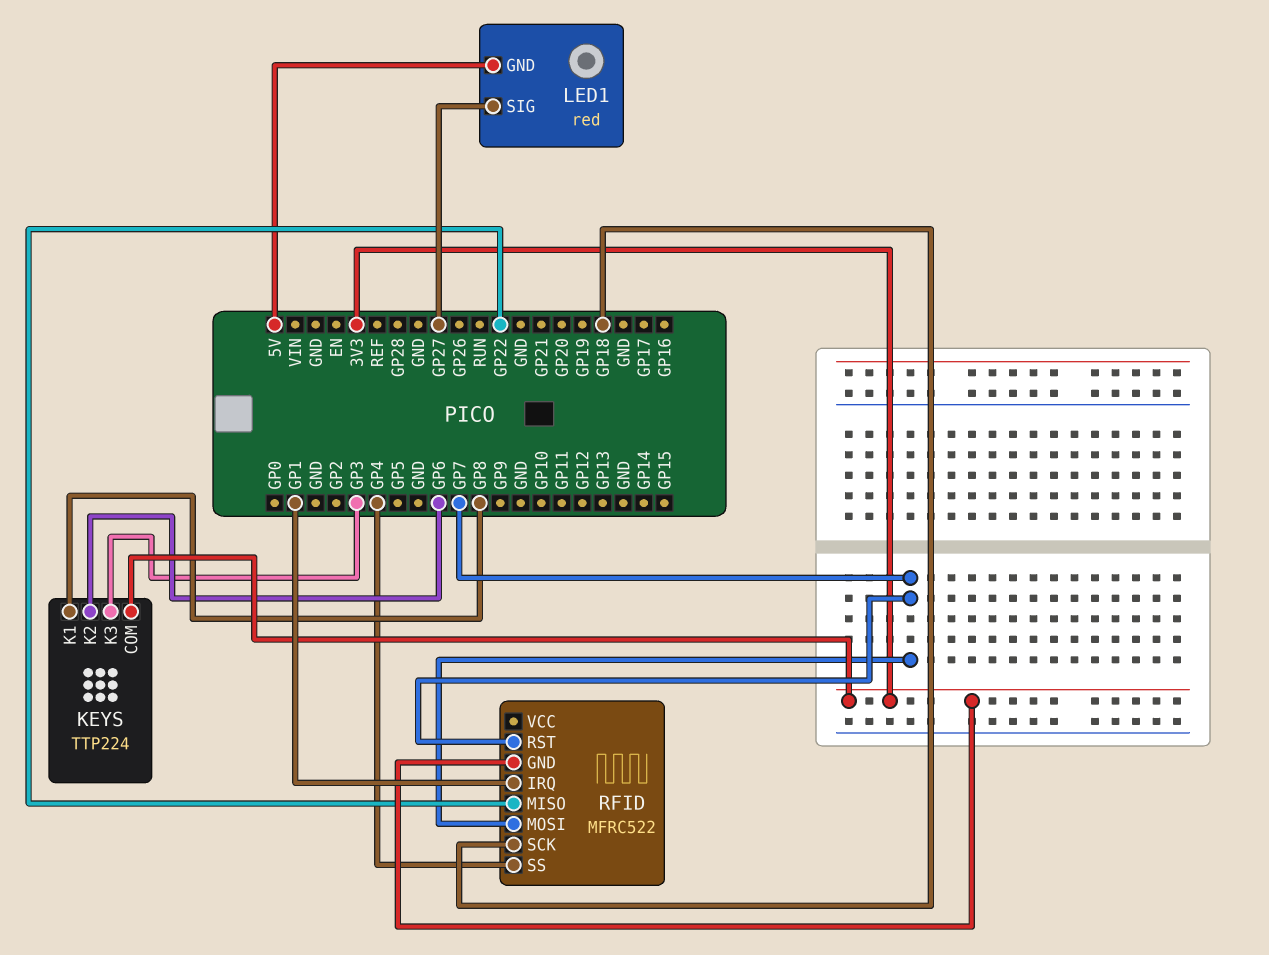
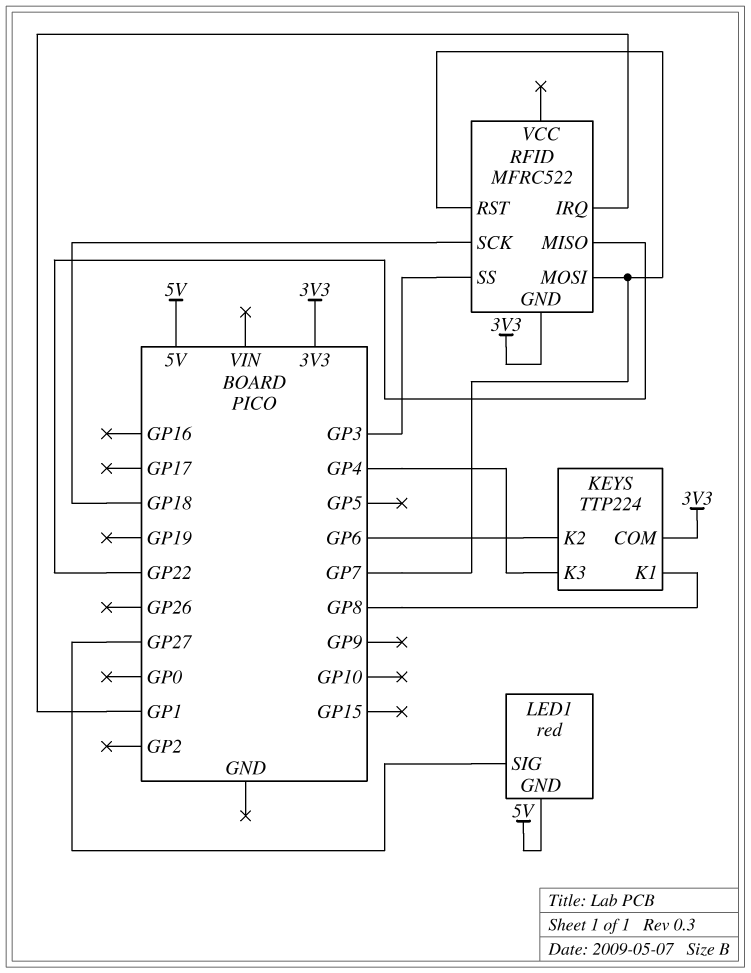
KEYS pin K3: GP3 -> GP4
RFID pin SS: GP4 -> GP3

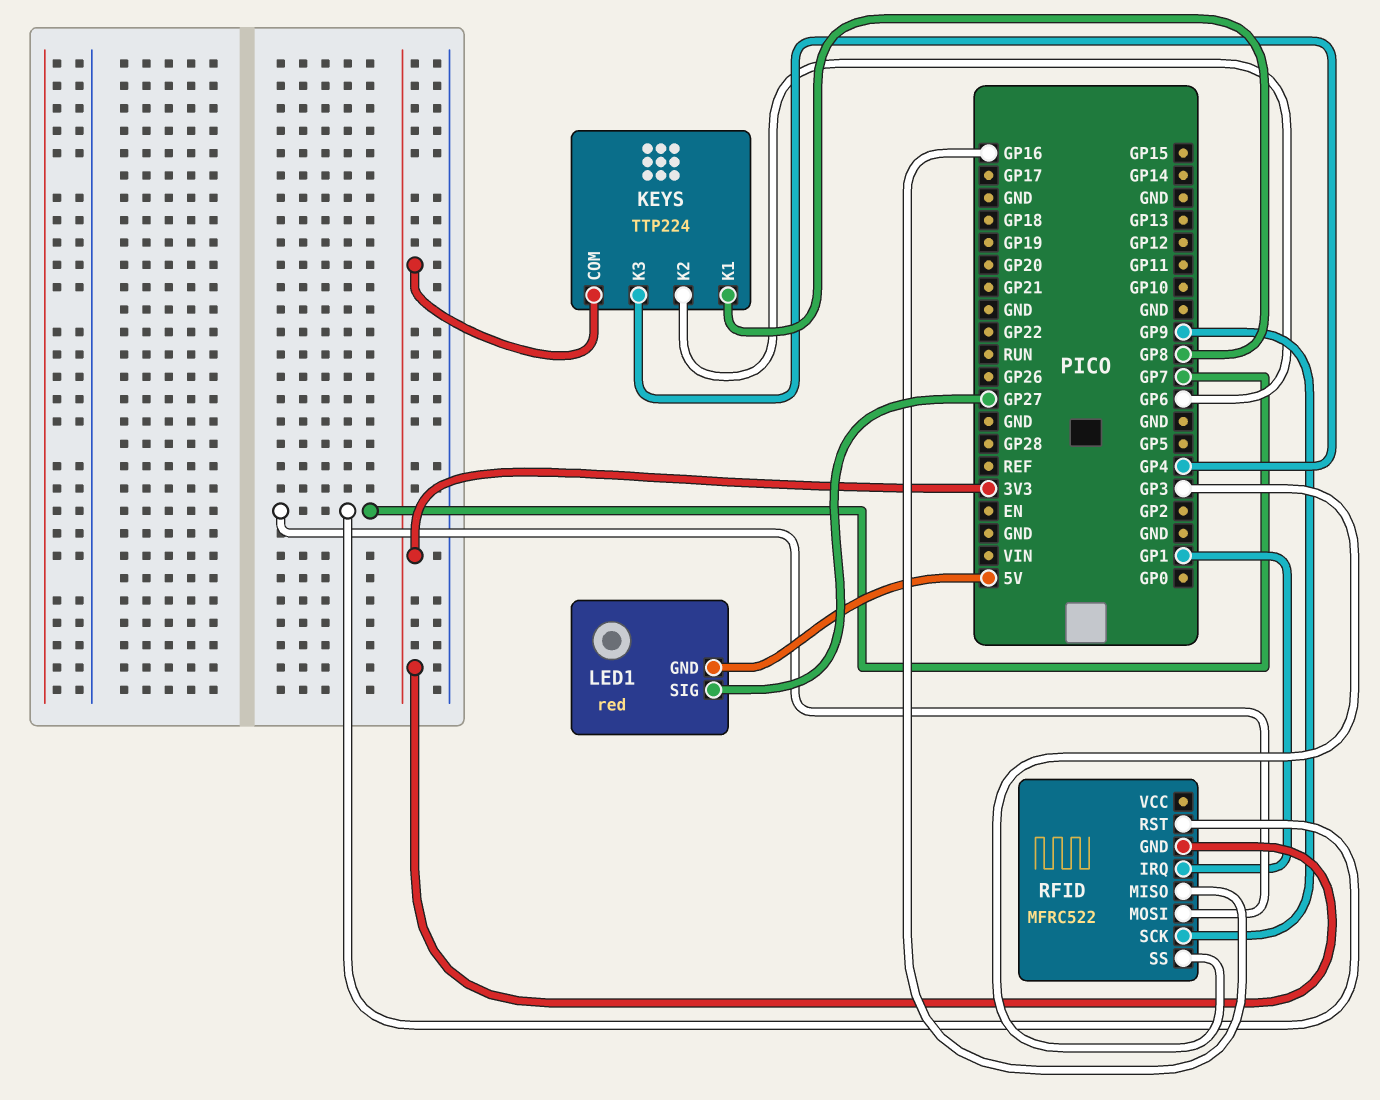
RFID pin MISO: GP22 -> GP16
RFID pin SCK: GP18 -> GP9

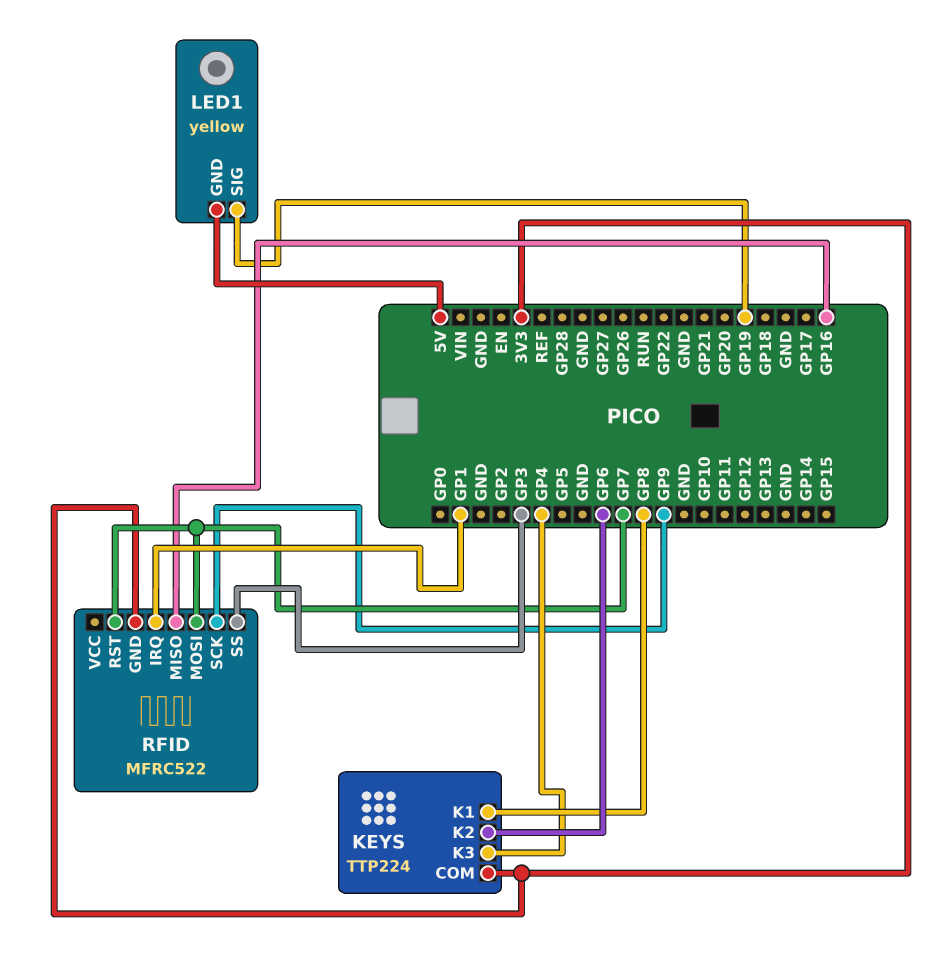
LED1: red -> yellow
LED1 pin SIG: GP27 -> GP19

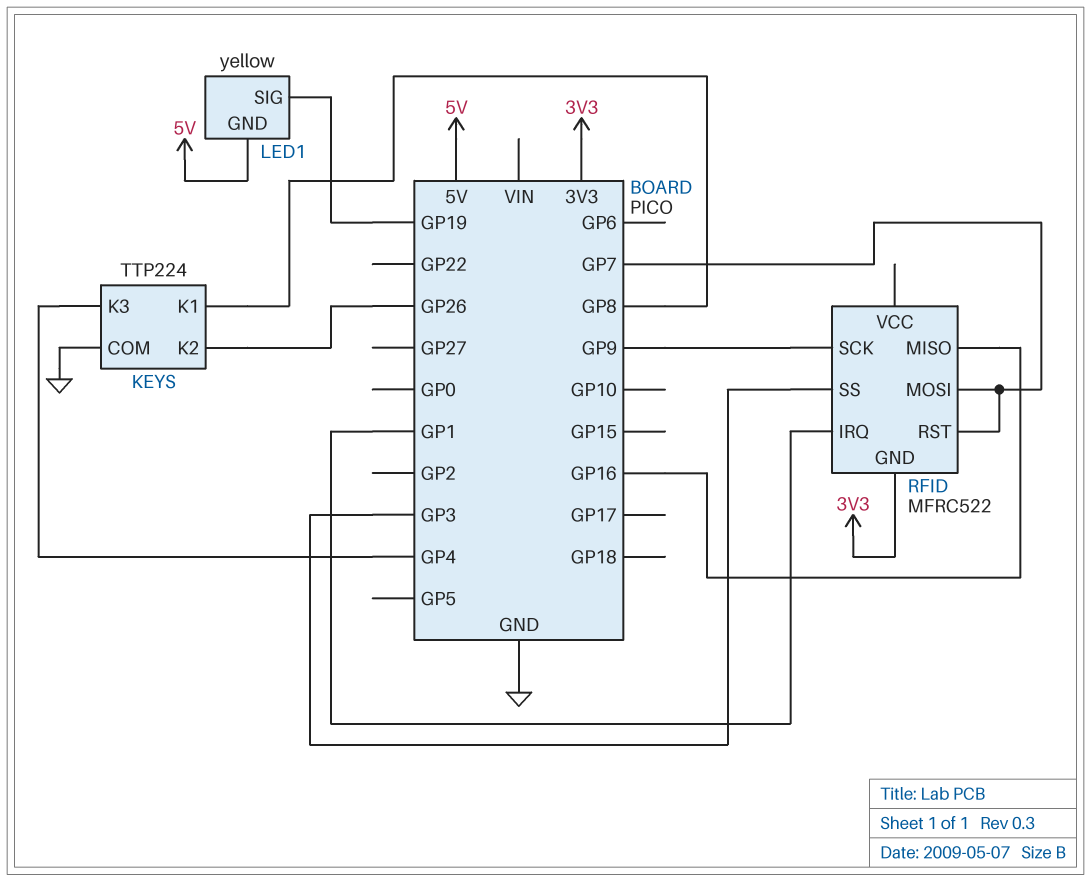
KEYS pin COM: 3V3 -> GND
KEYS pin K2: GP6 -> GP26

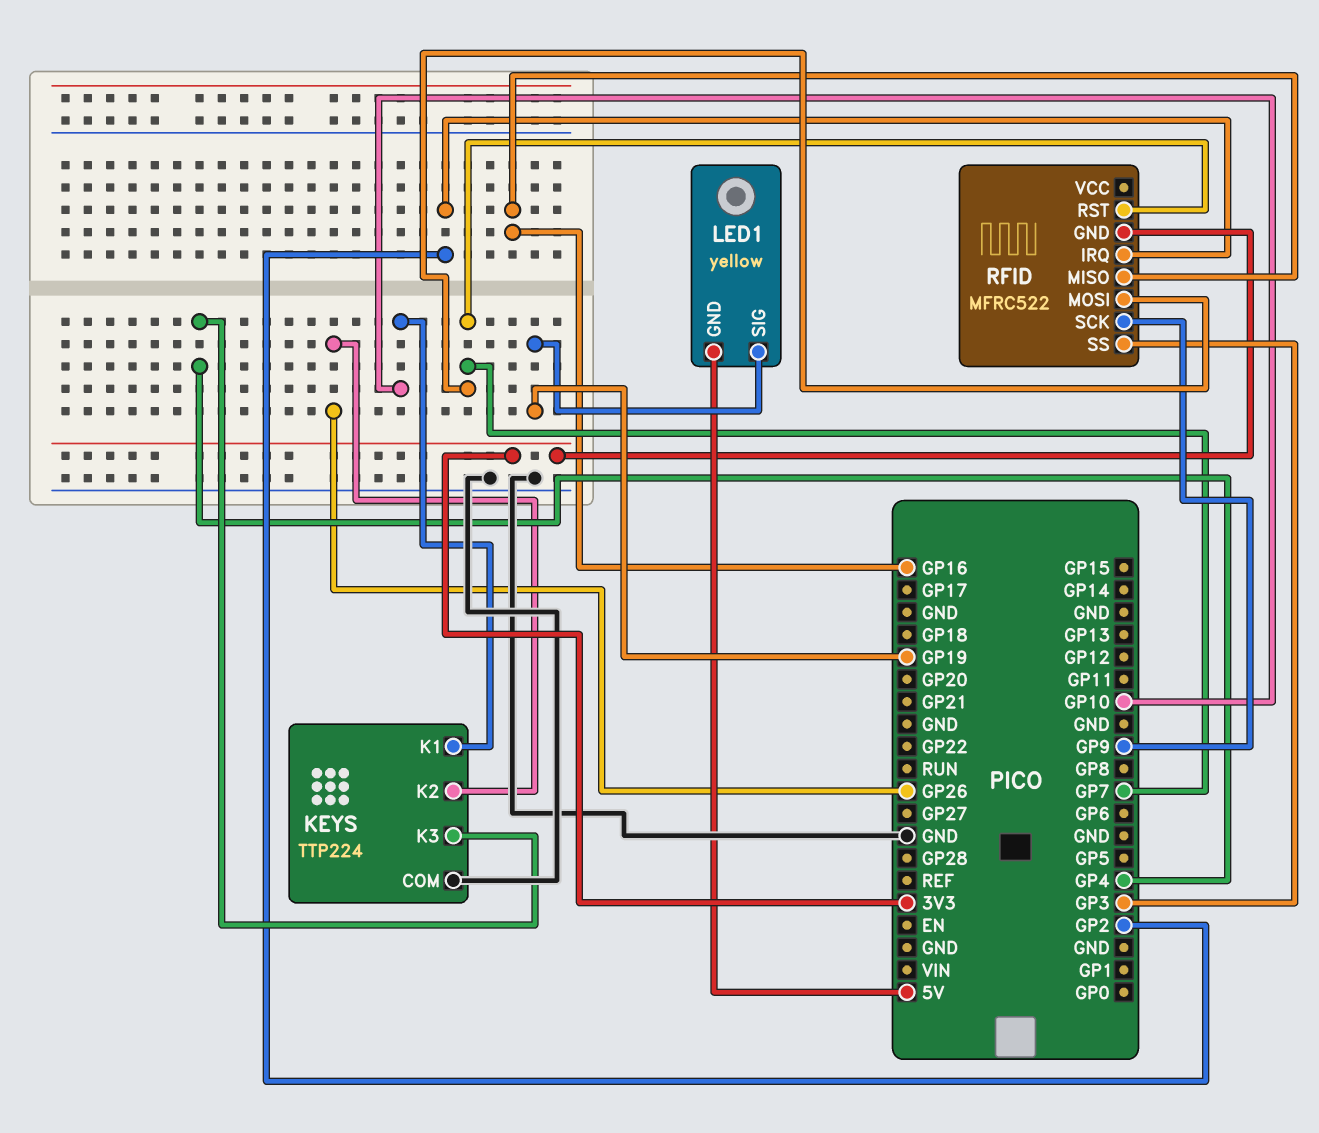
KEYS pin K1: GP8 -> GP10
RFID pin IRQ: GP1 -> GP2

